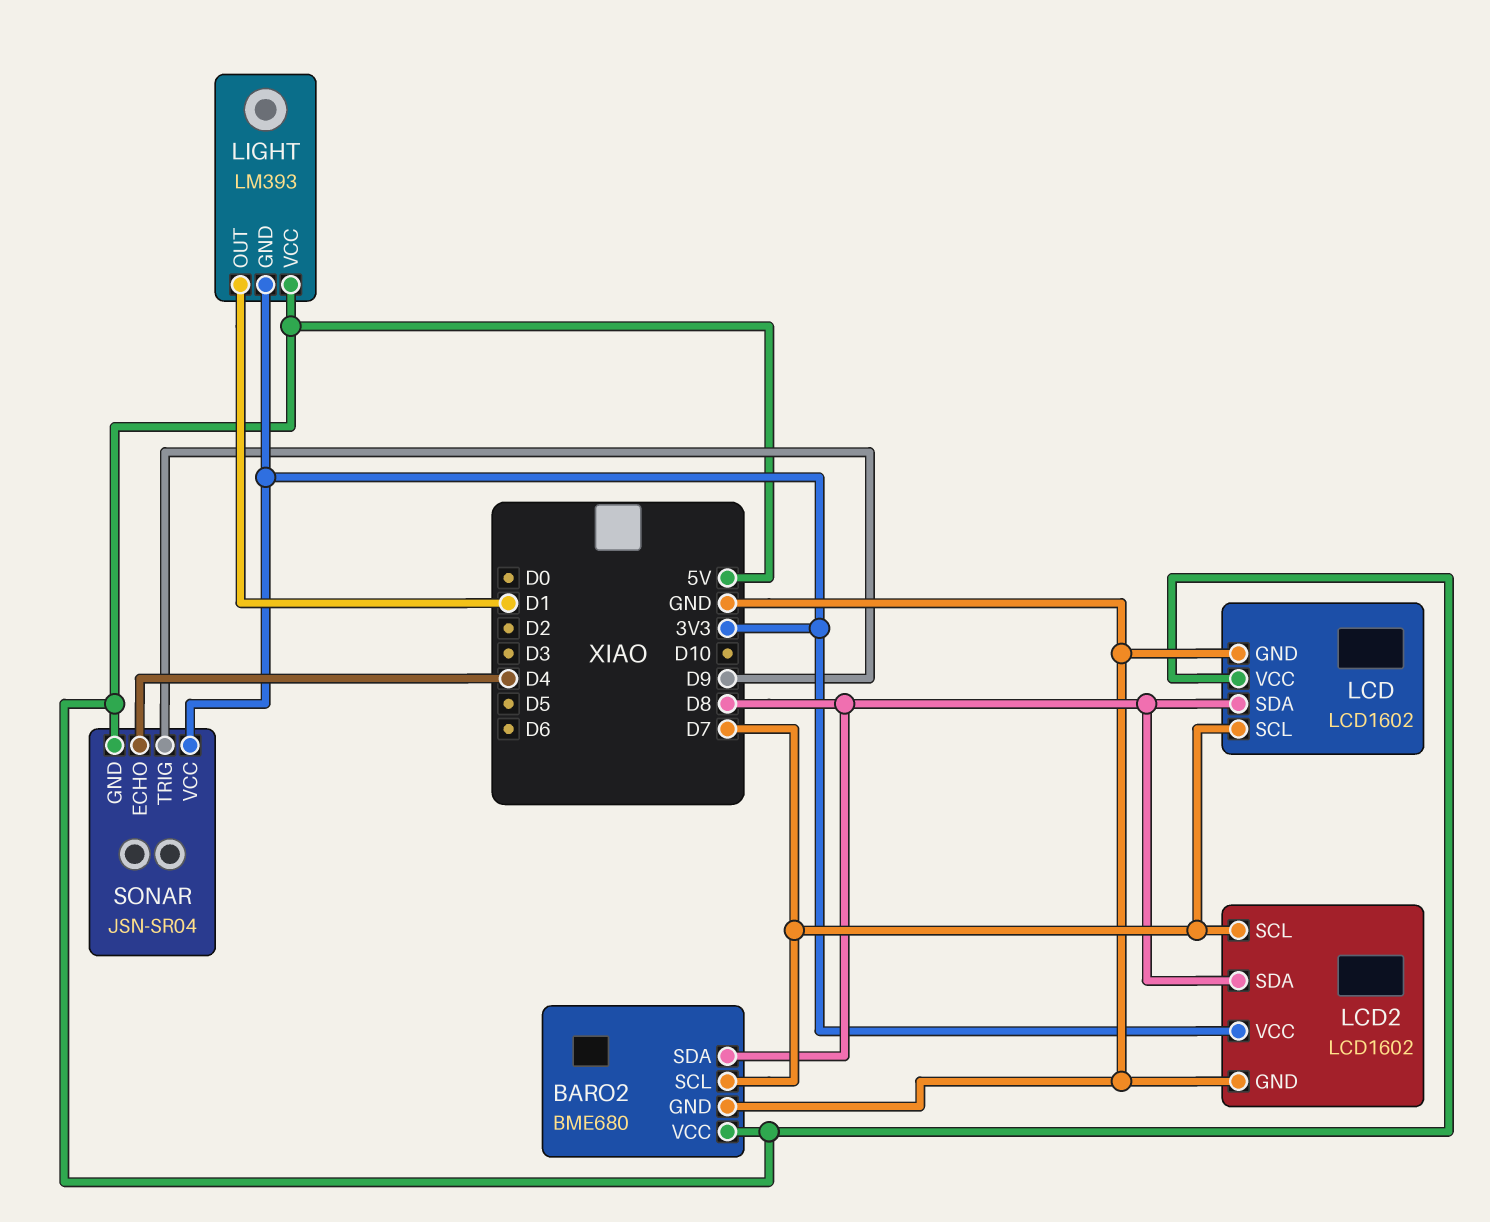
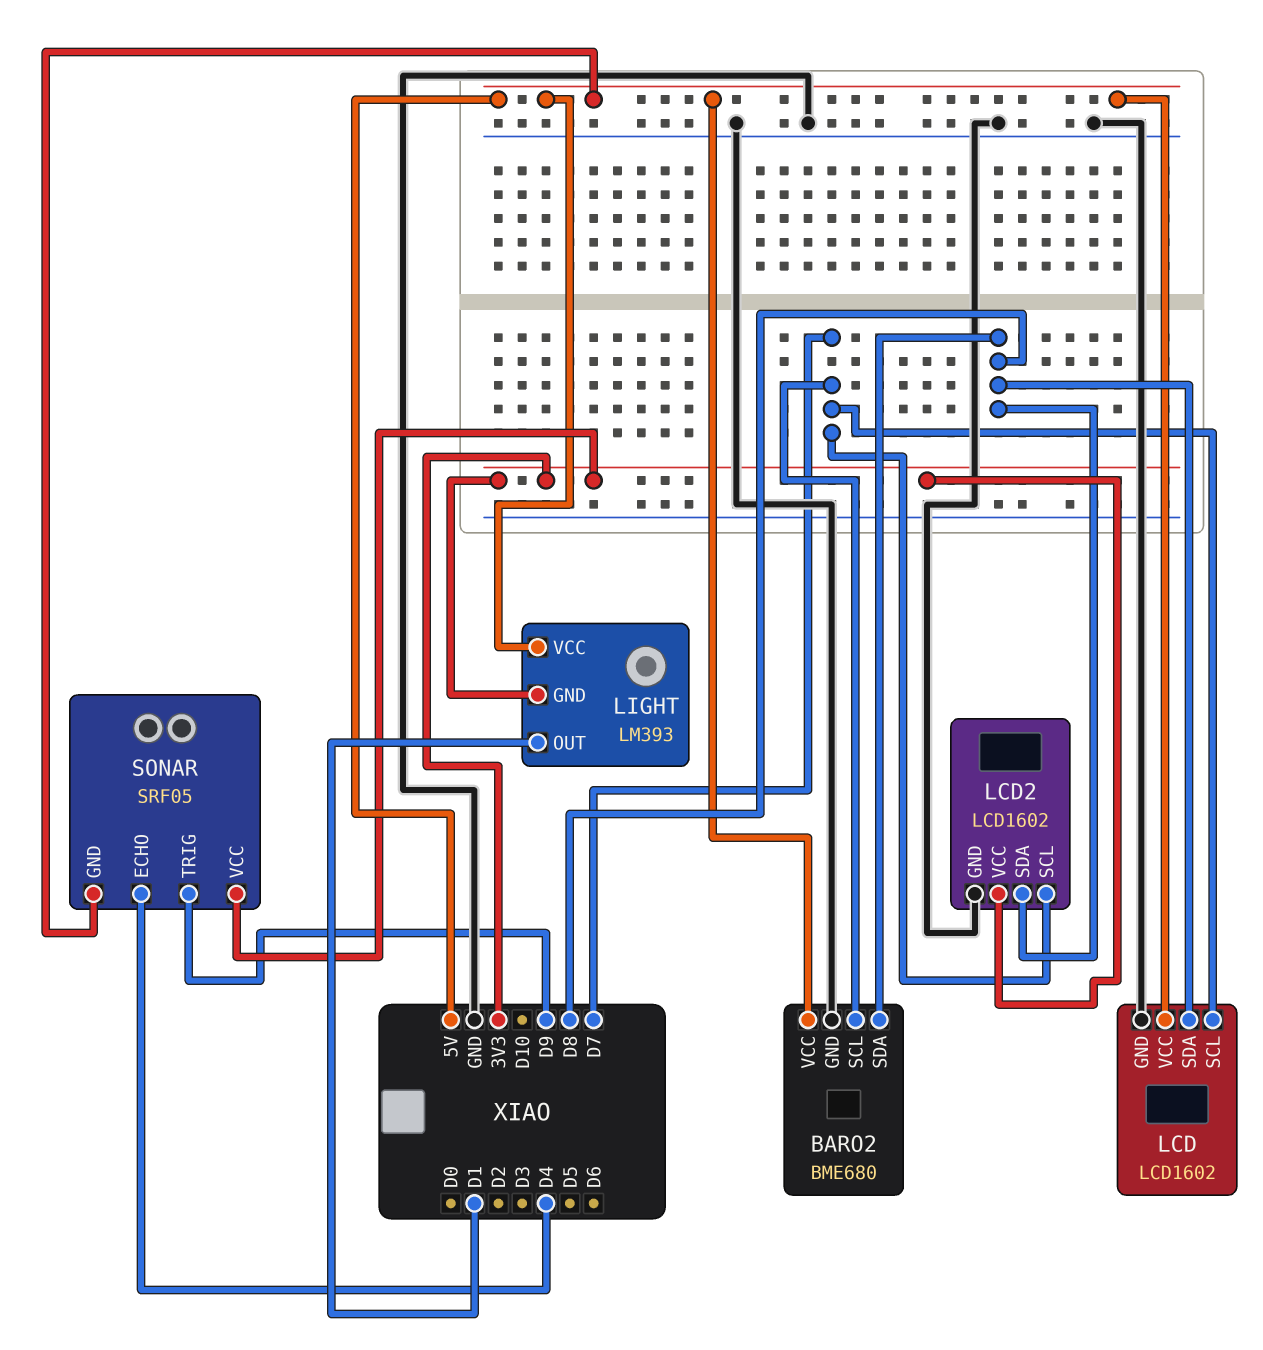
SONAR: JSN-SR04 -> SRF05

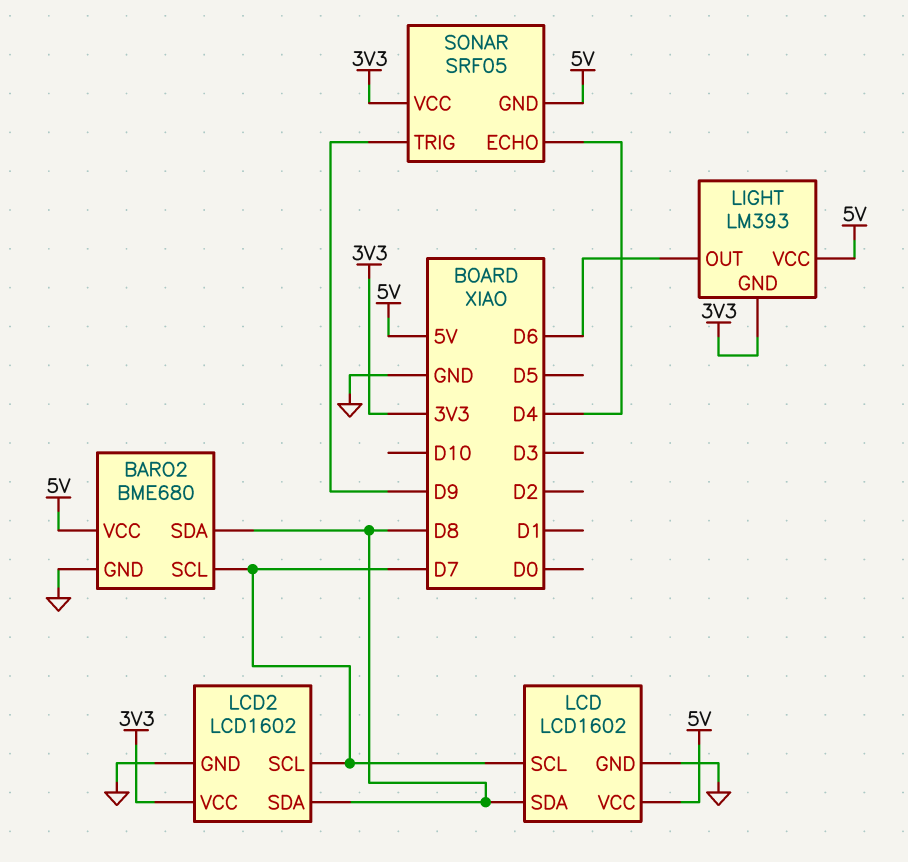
LIGHT pin OUT: D1 -> D6

